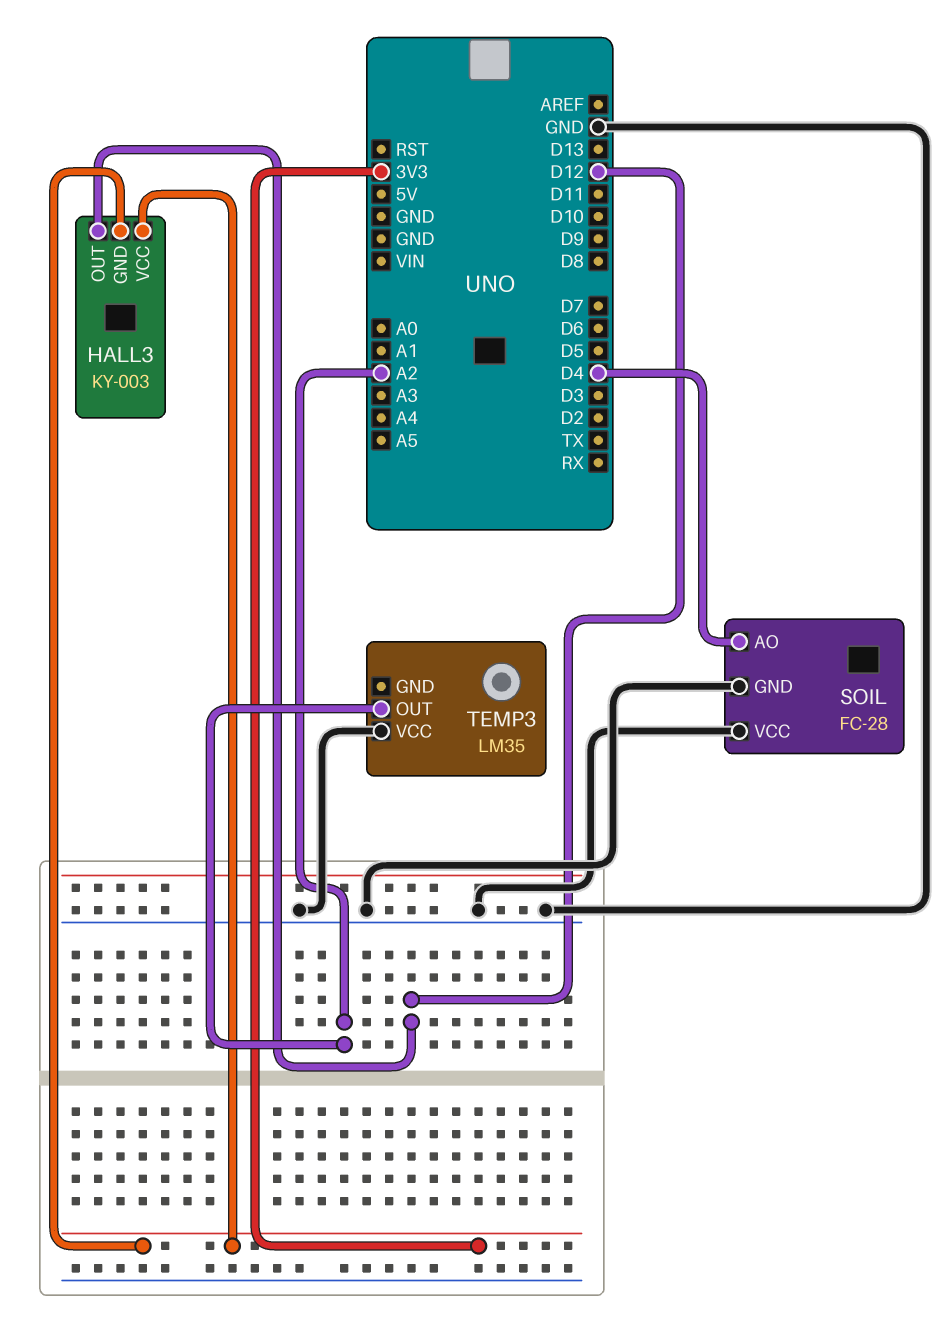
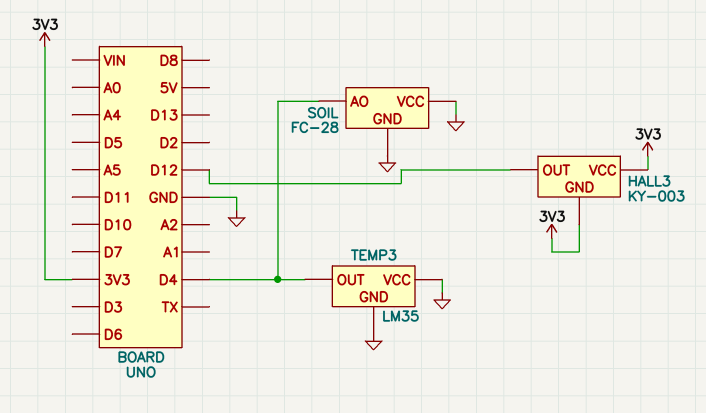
TEMP3 pin GND: none -> GND
TEMP3 pin OUT: A2 -> D4

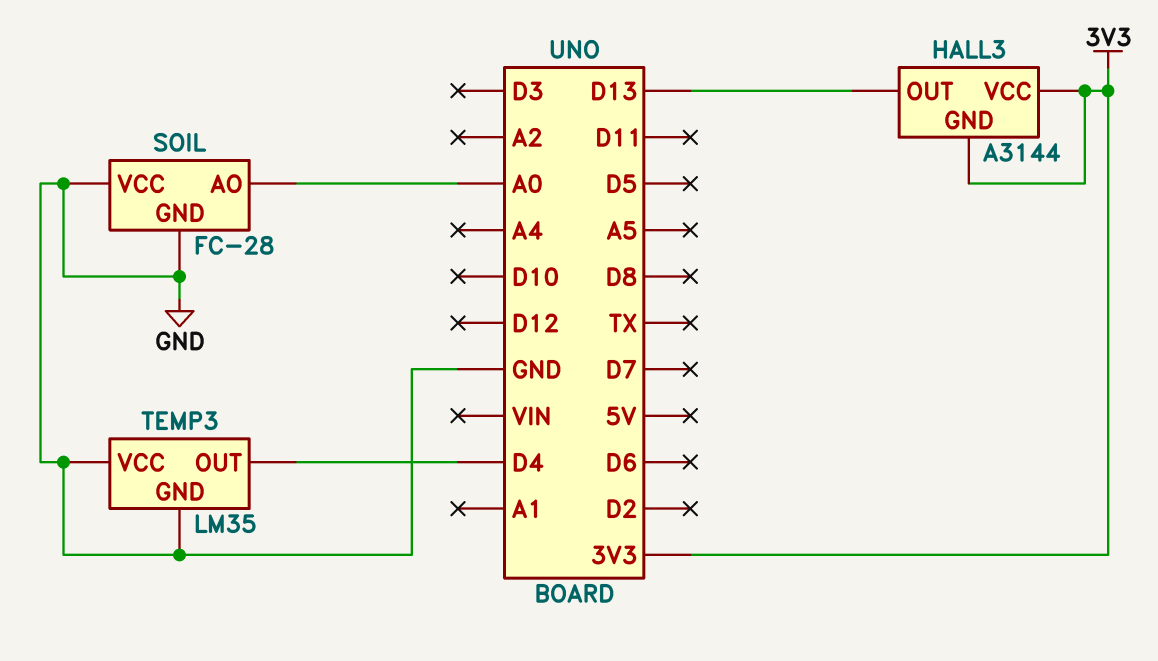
HALL3: KY-003 -> A3144
HALL3 pin OUT: D12 -> D13
SOIL pin AO: D4 -> A0

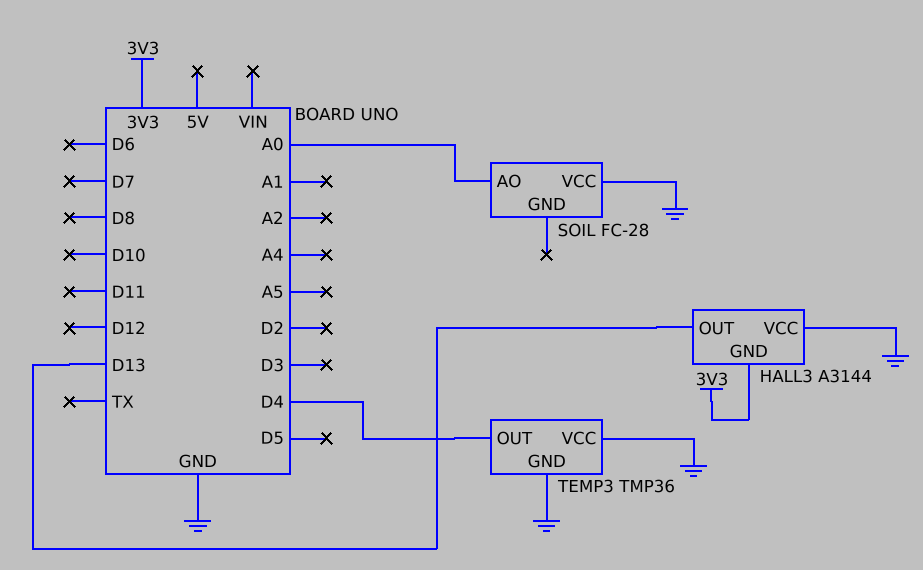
HALL3 pin VCC: 3V3 -> GND
SOIL pin GND: GND -> none
TEMP3: LM35 -> TMP36

